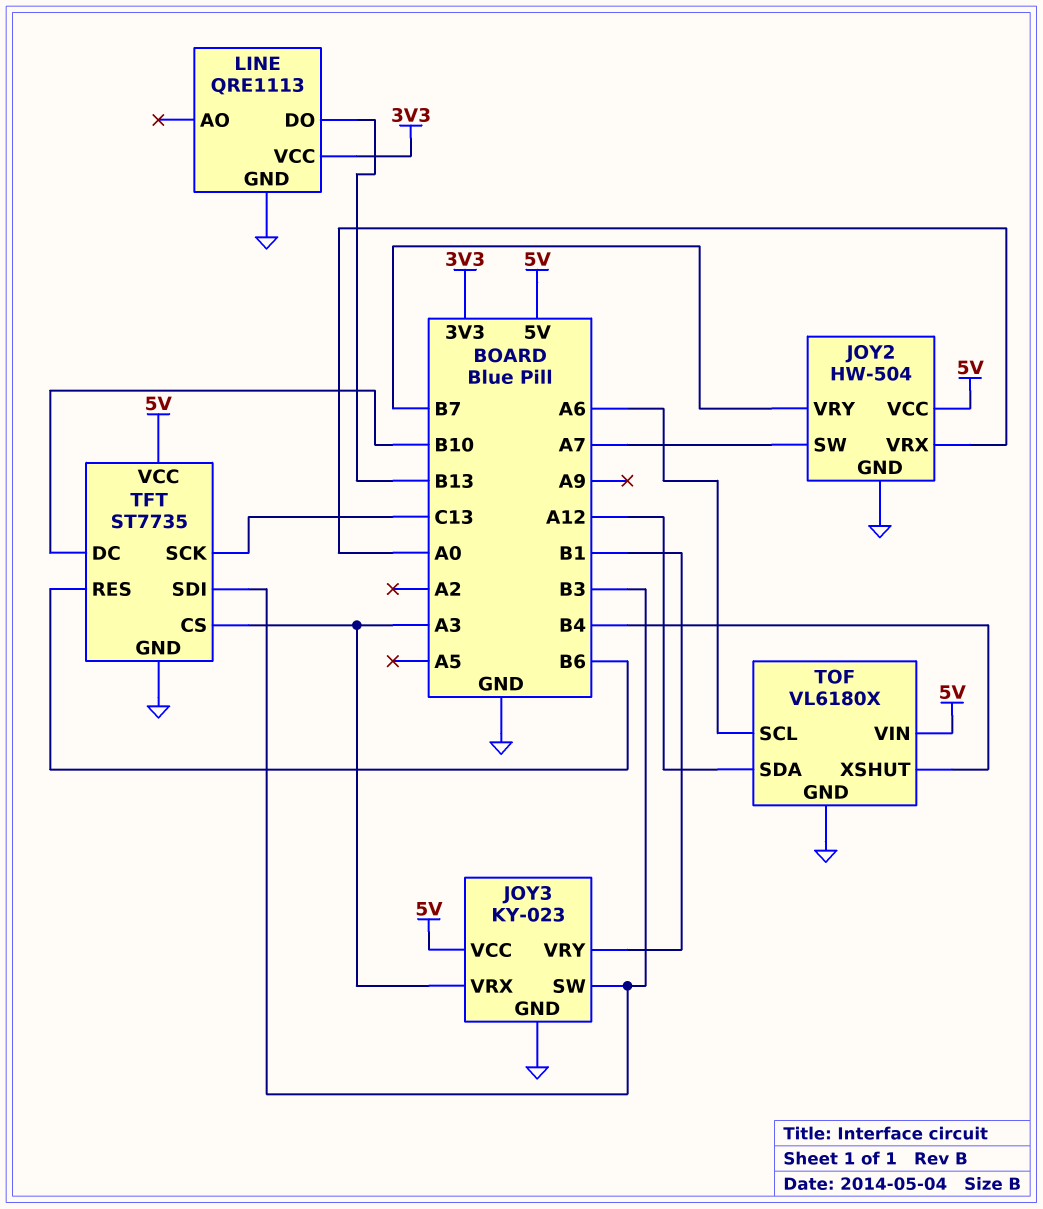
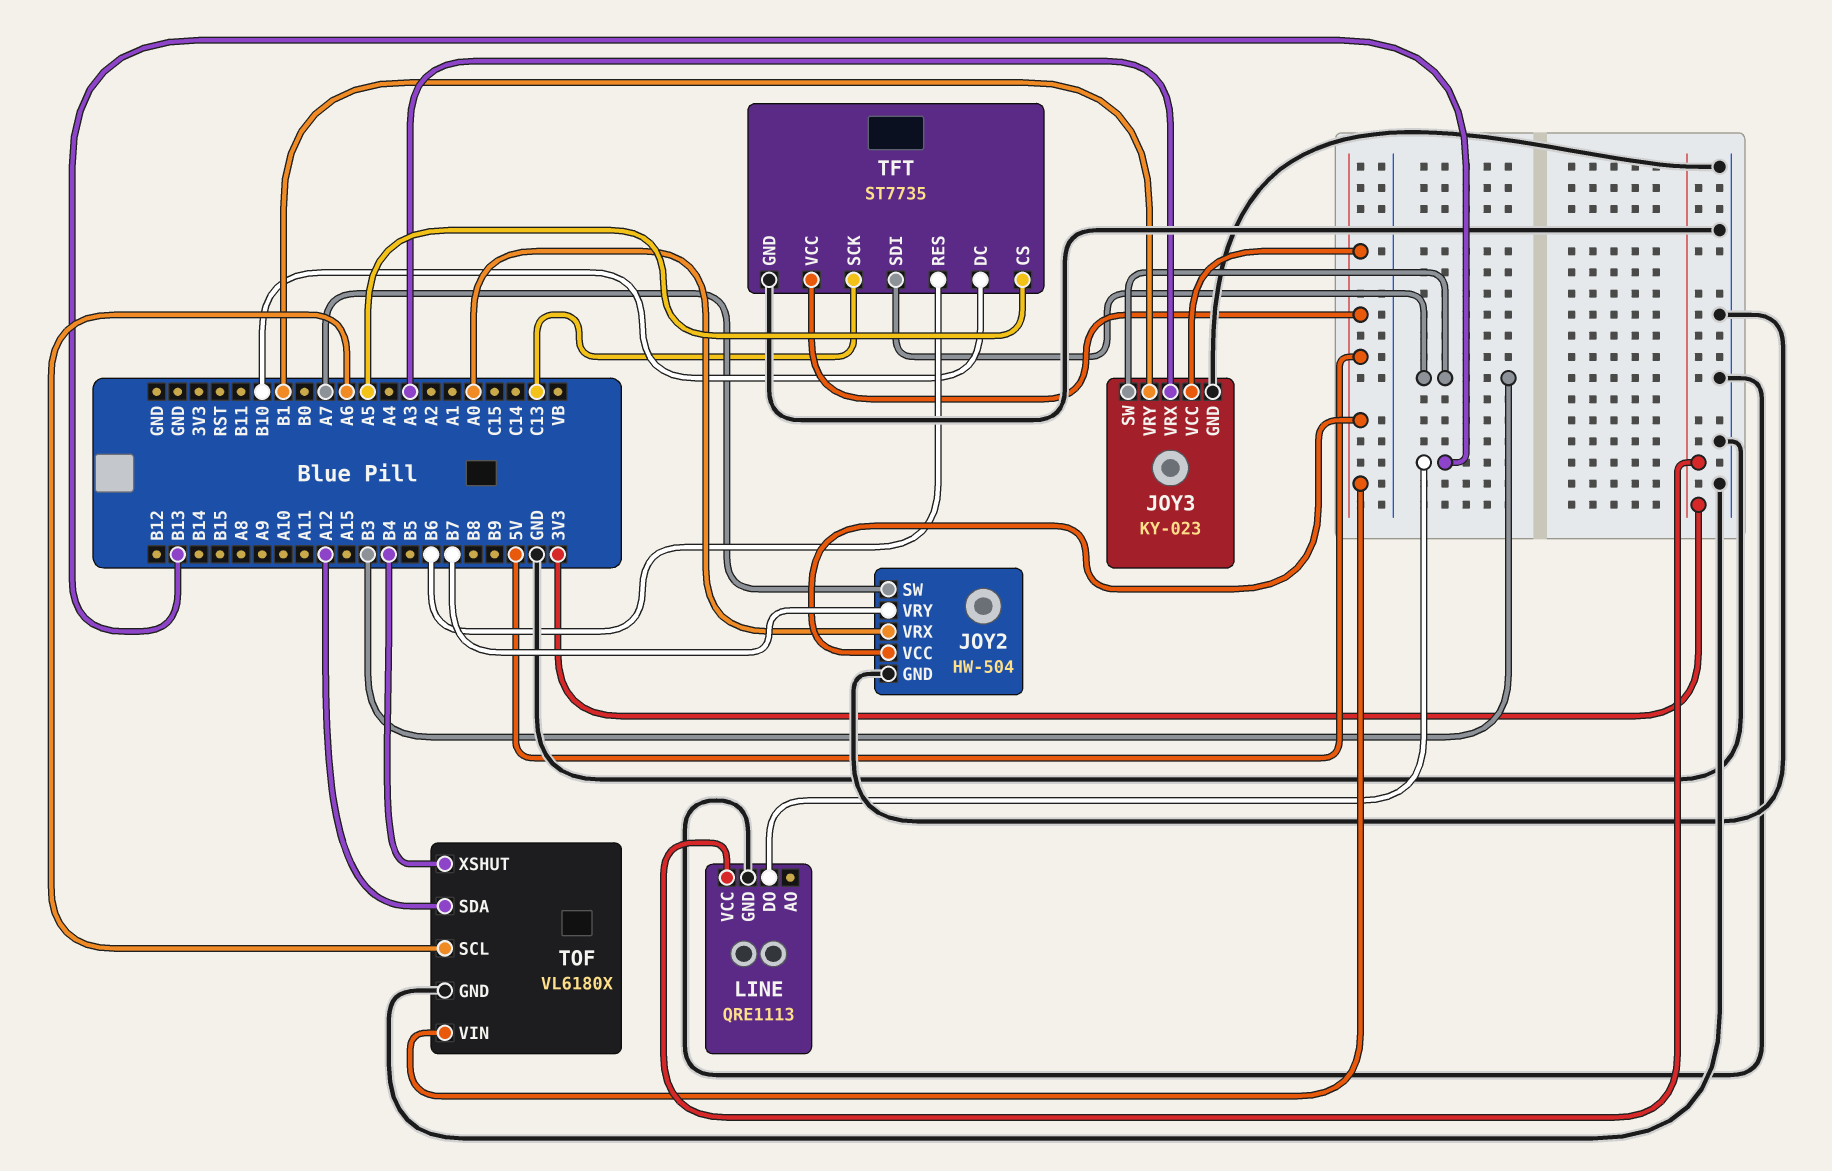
TFT pin CS: A3 -> A5

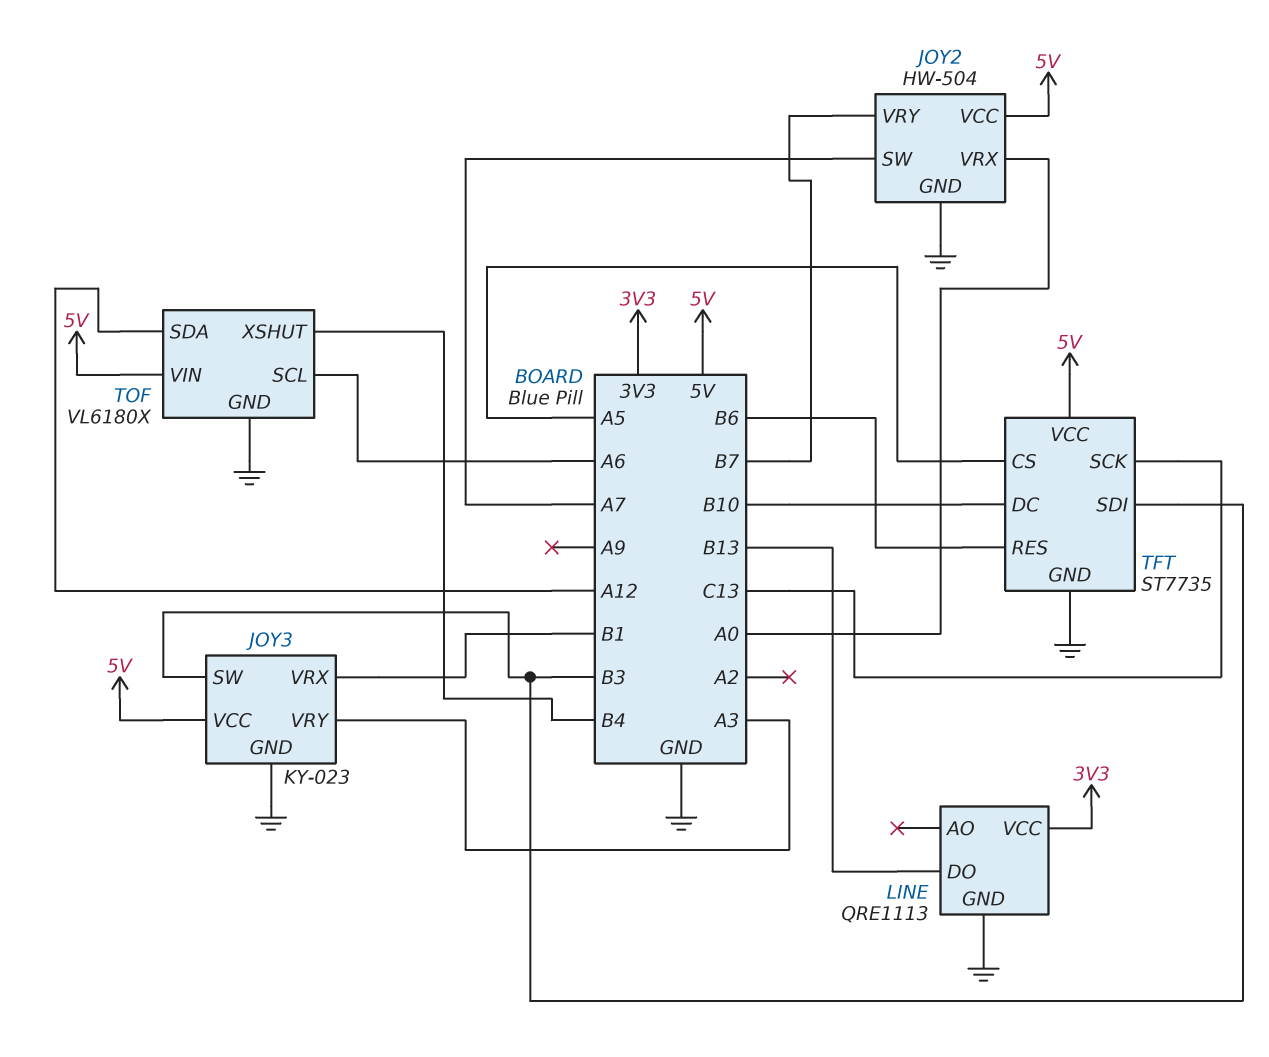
JOY3 pin VRX: A3 -> B1
JOY3 pin VRY: B1 -> A3

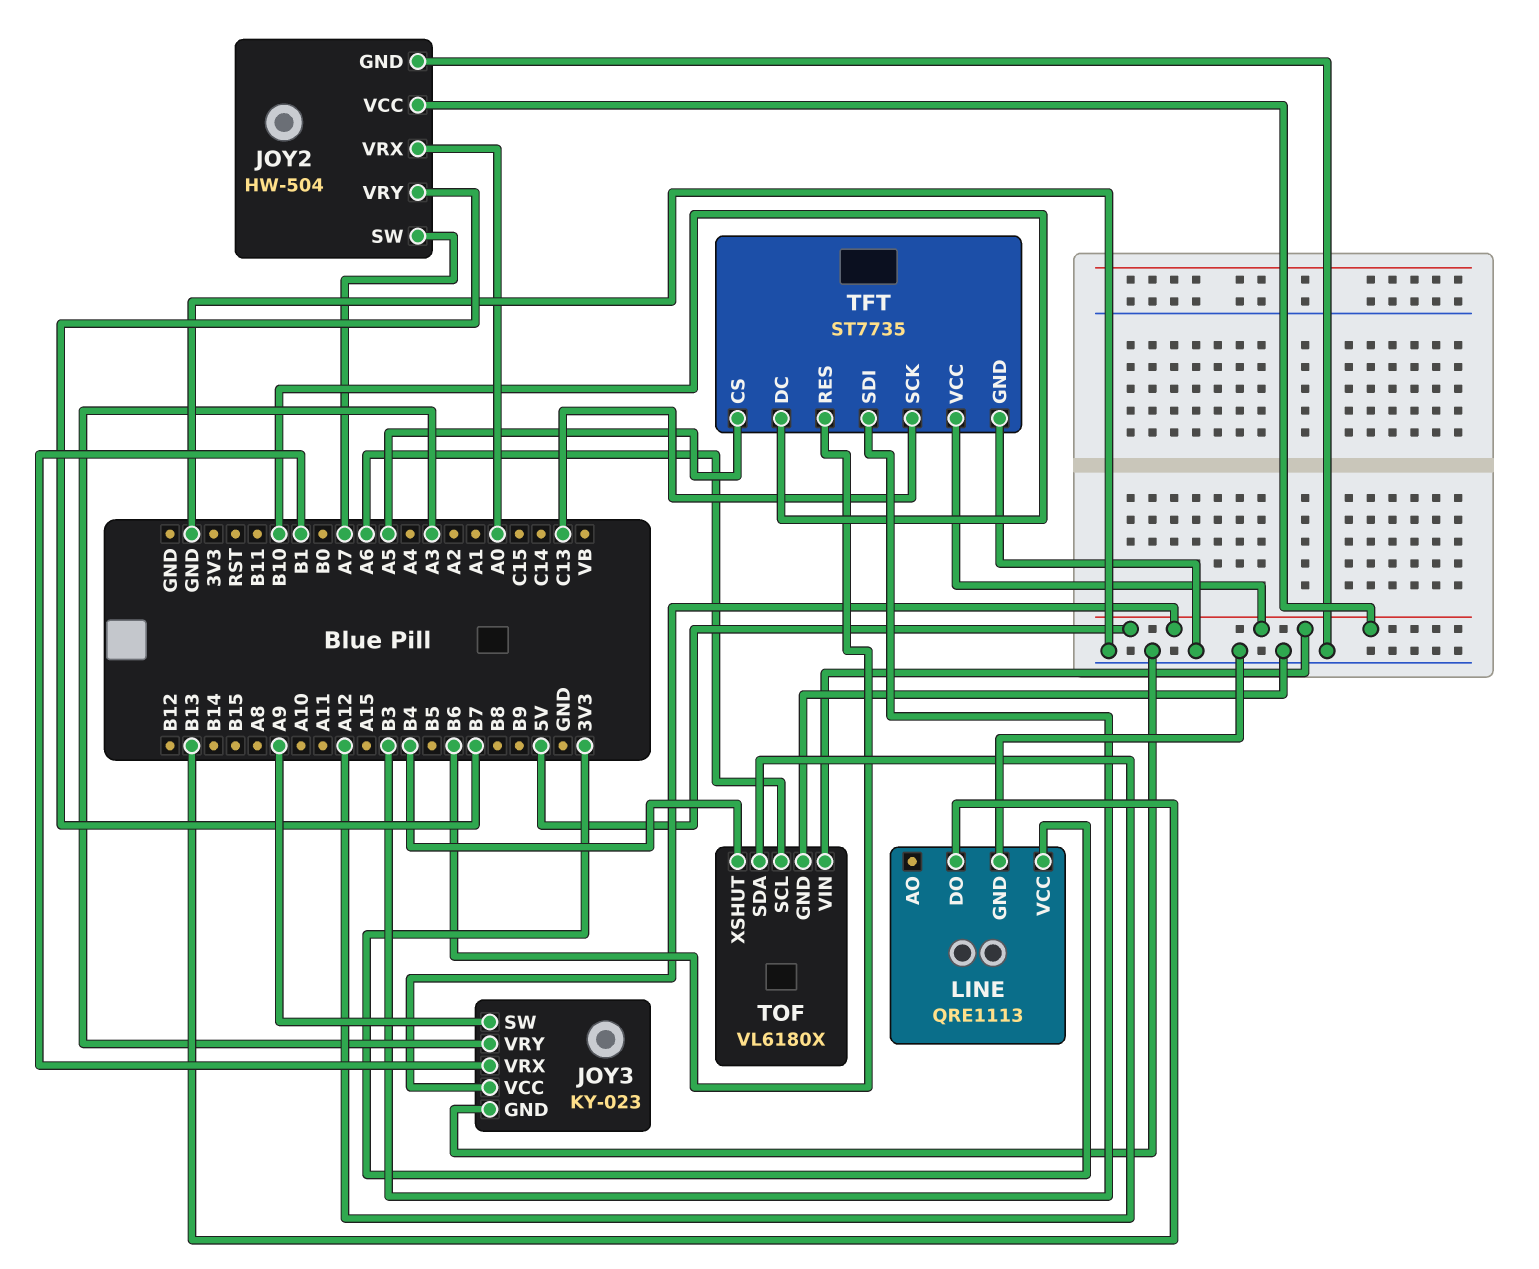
JOY3 pin SW: B3 -> A9

